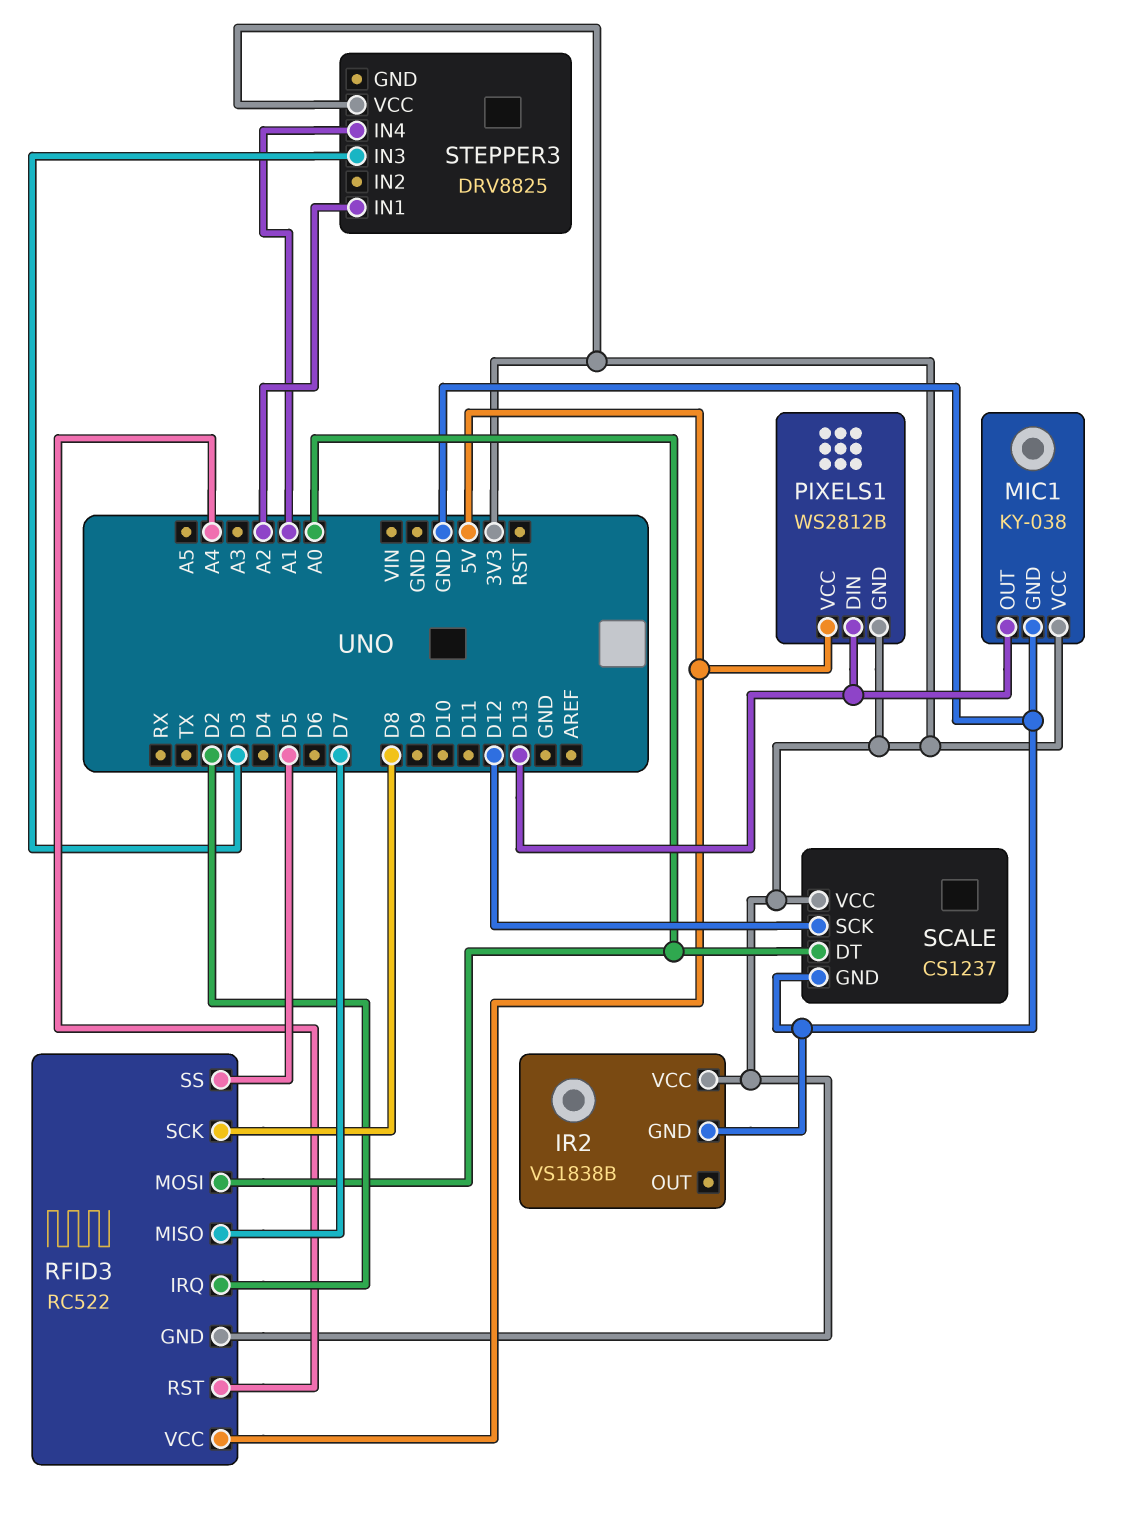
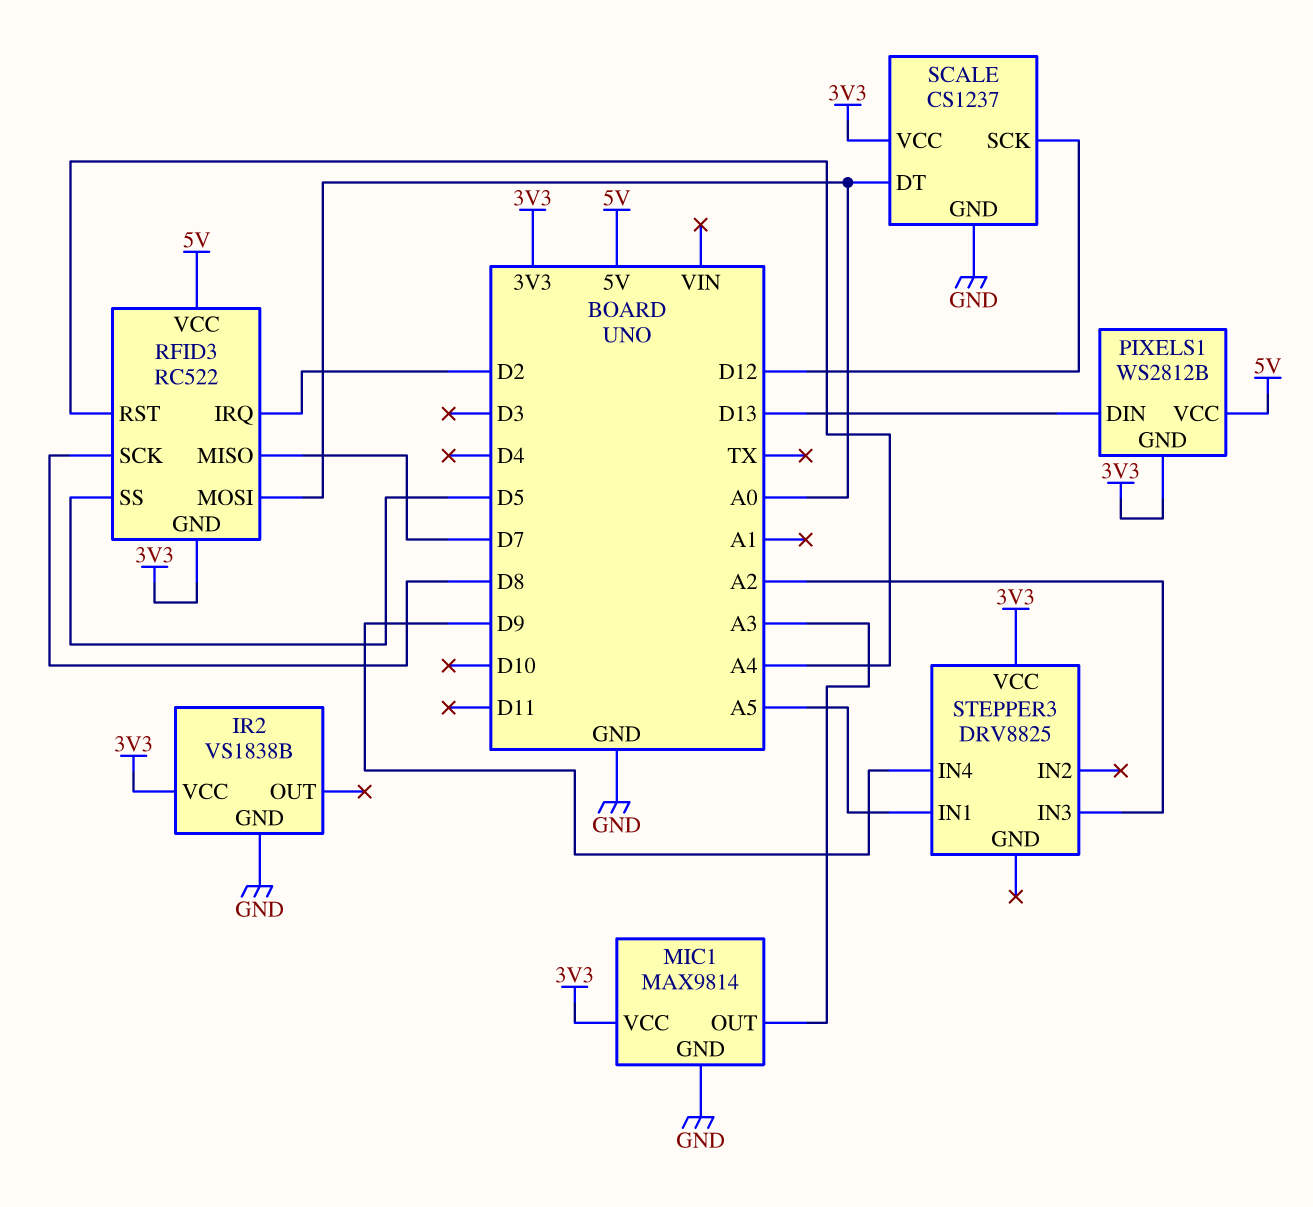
MIC1: KY-038 -> MAX9814
MIC1 pin OUT: D13 -> A3
STEPPER3 pin IN1: A2 -> A5
STEPPER3 pin IN3: D3 -> A2
STEPPER3 pin IN4: A1 -> D9

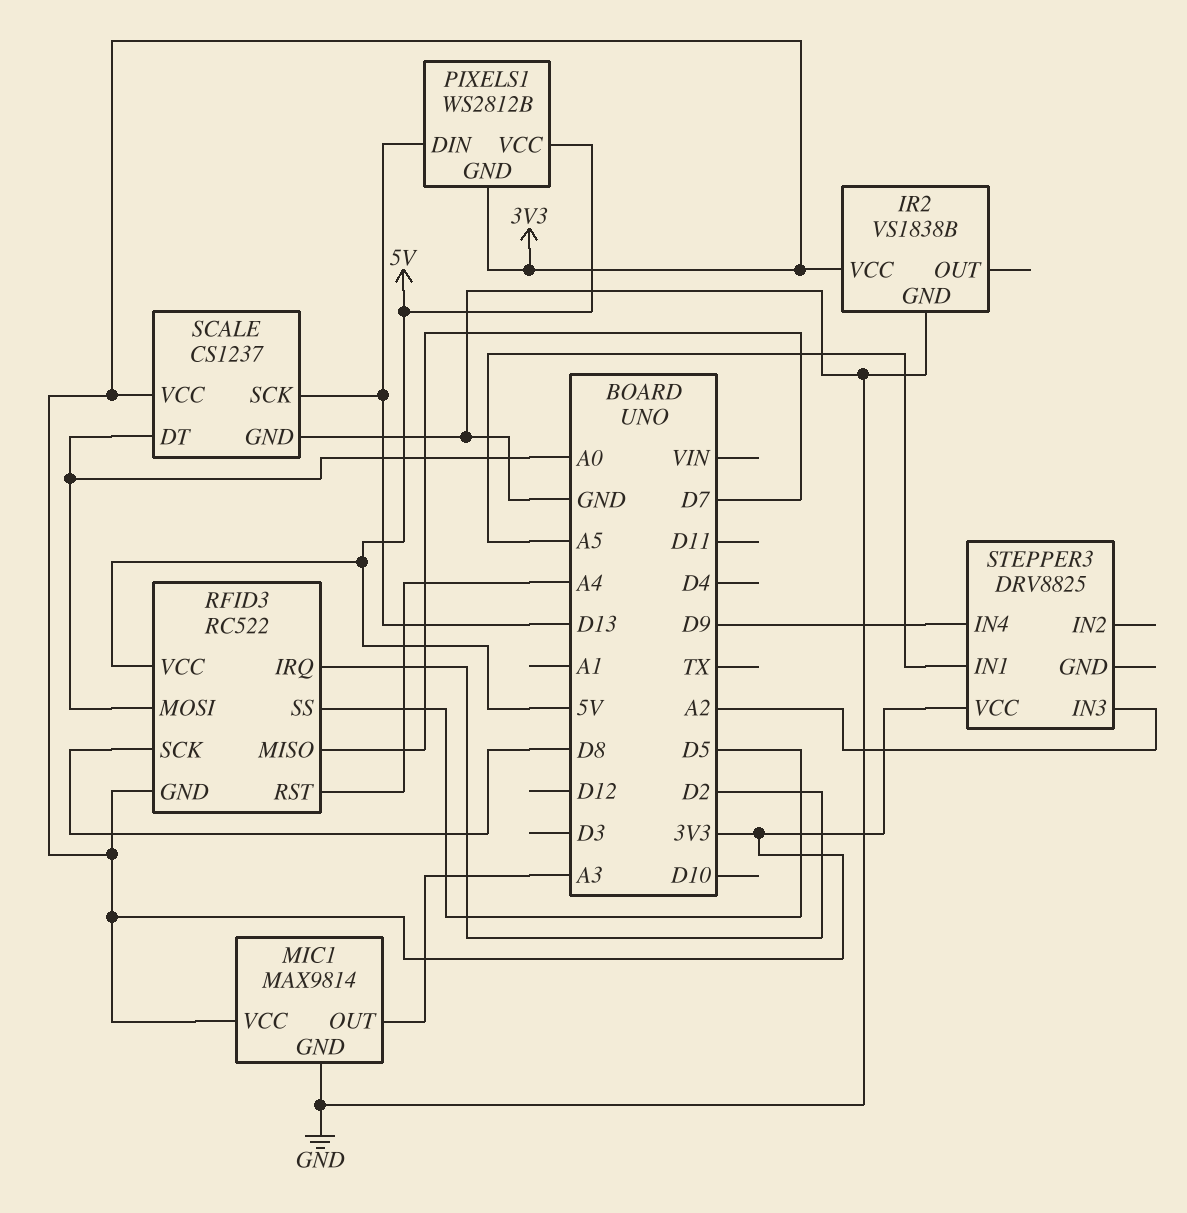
SCALE pin SCK: D12 -> D13

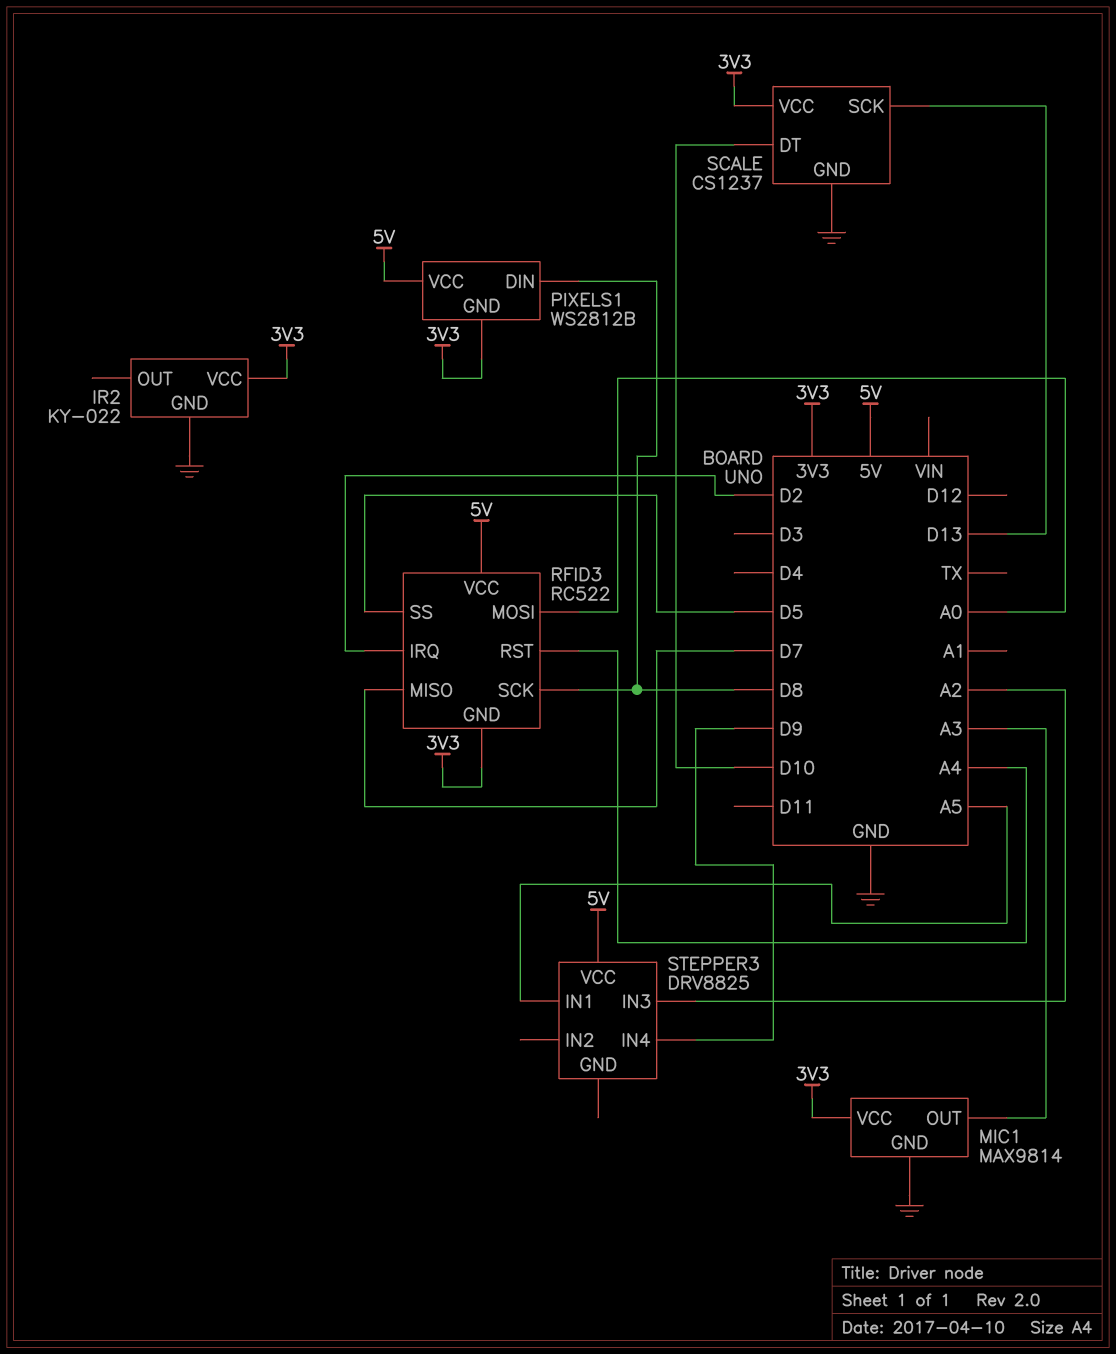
IR2: VS1838B -> KY-022
PIXELS1 pin DIN: D13 -> D8
SCALE pin DT: A0 -> D10
STEPPER3 pin VCC: 3V3 -> 5V

